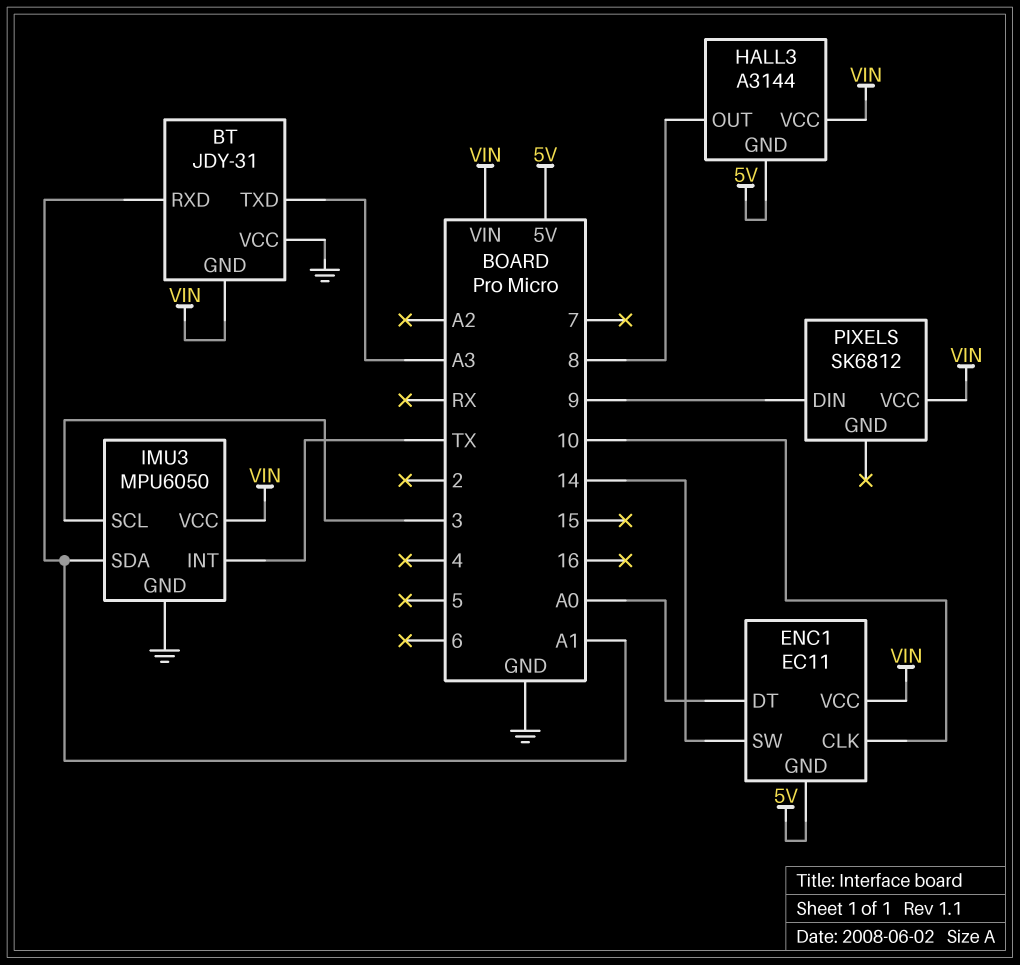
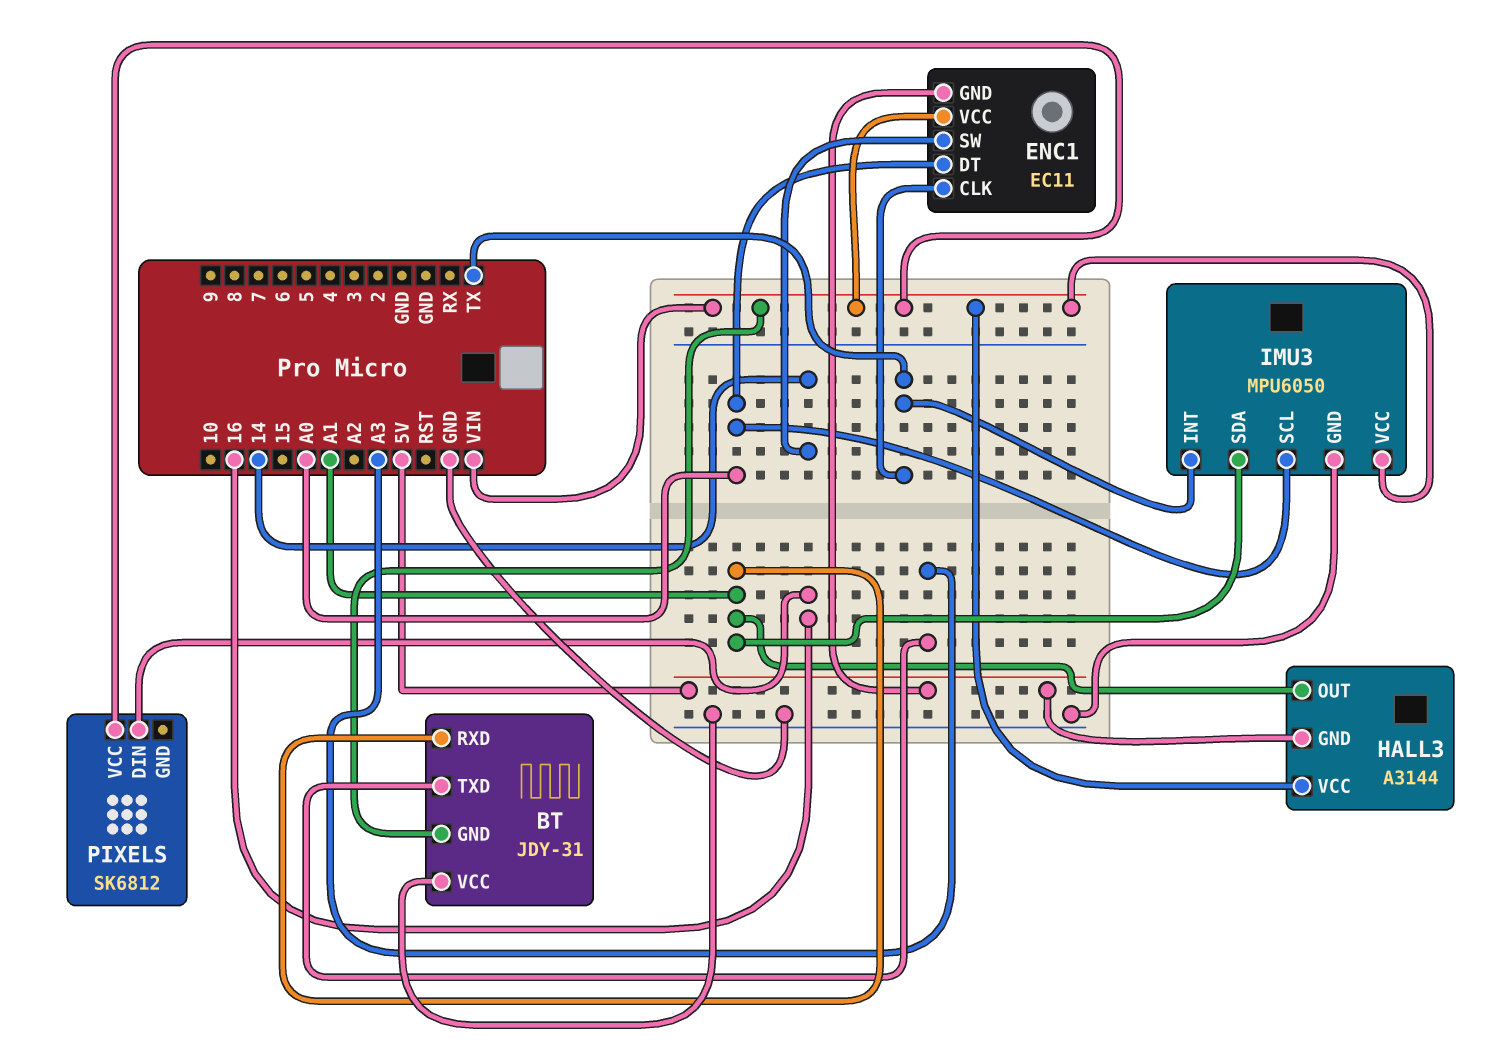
ENC1 pin CLK: 10 -> TX
HALL3 pin OUT: 8 -> A1
IMU3 pin SCL: 3 -> A0
PIXELS pin DIN: 9 -> 16

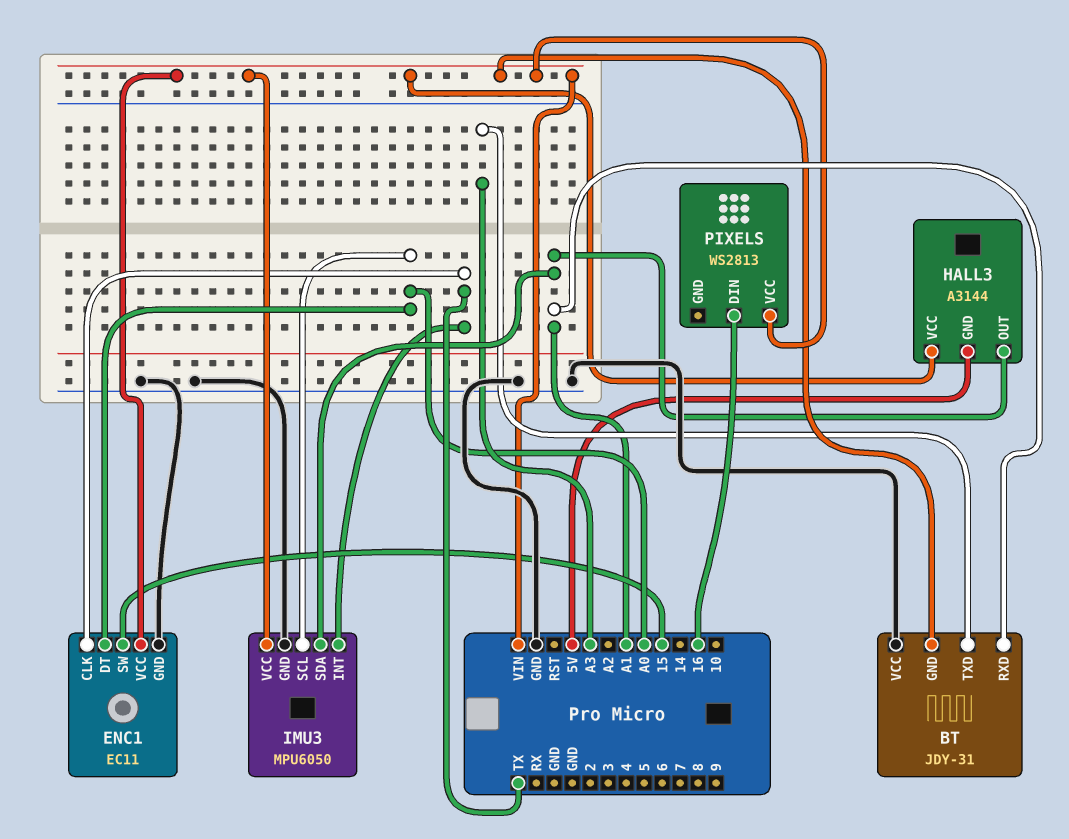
ENC1 pin GND: 5V -> GND
ENC1 pin SW: 14 -> 15
PIXELS: SK6812 -> WS2813

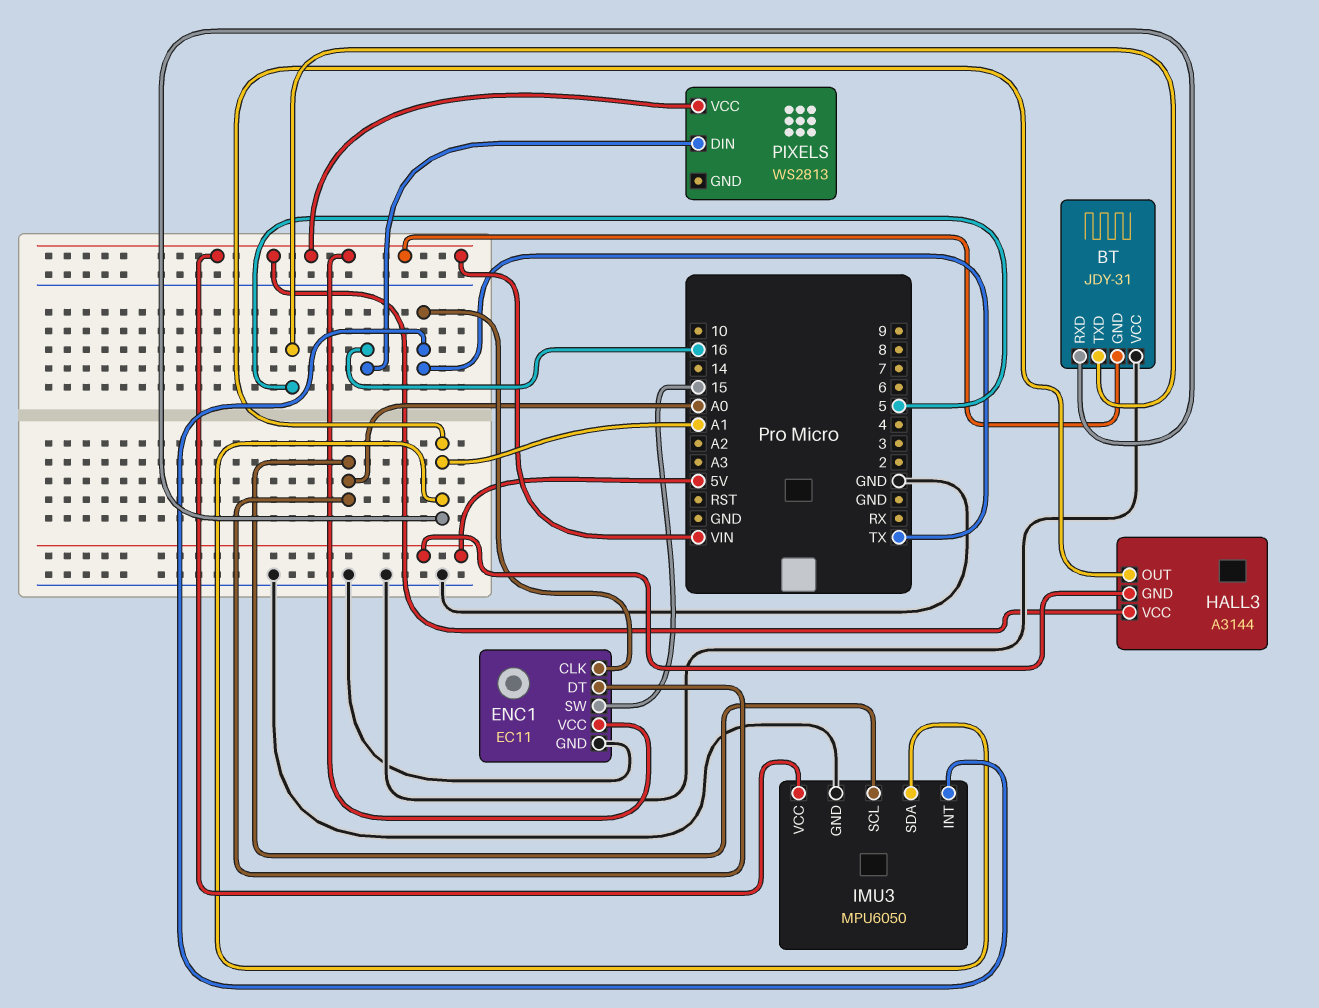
BT pin TXD: A3 -> 5

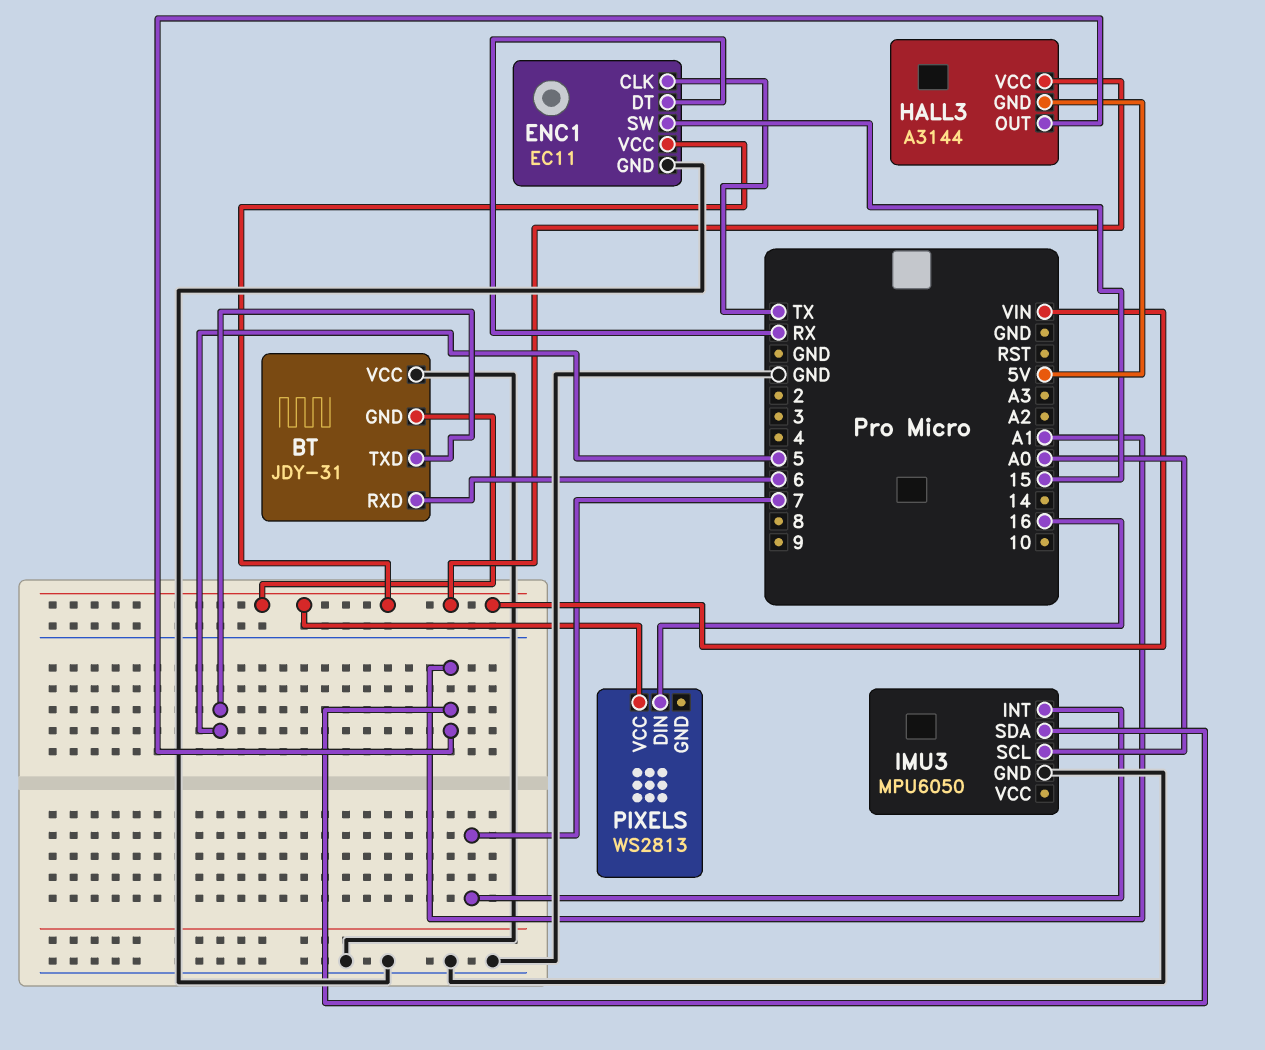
BT pin RXD: A1 -> 6
ENC1 pin DT: A0 -> RX
IMU3 pin INT: TX -> 7
IMU3 pin VCC: VIN -> none

